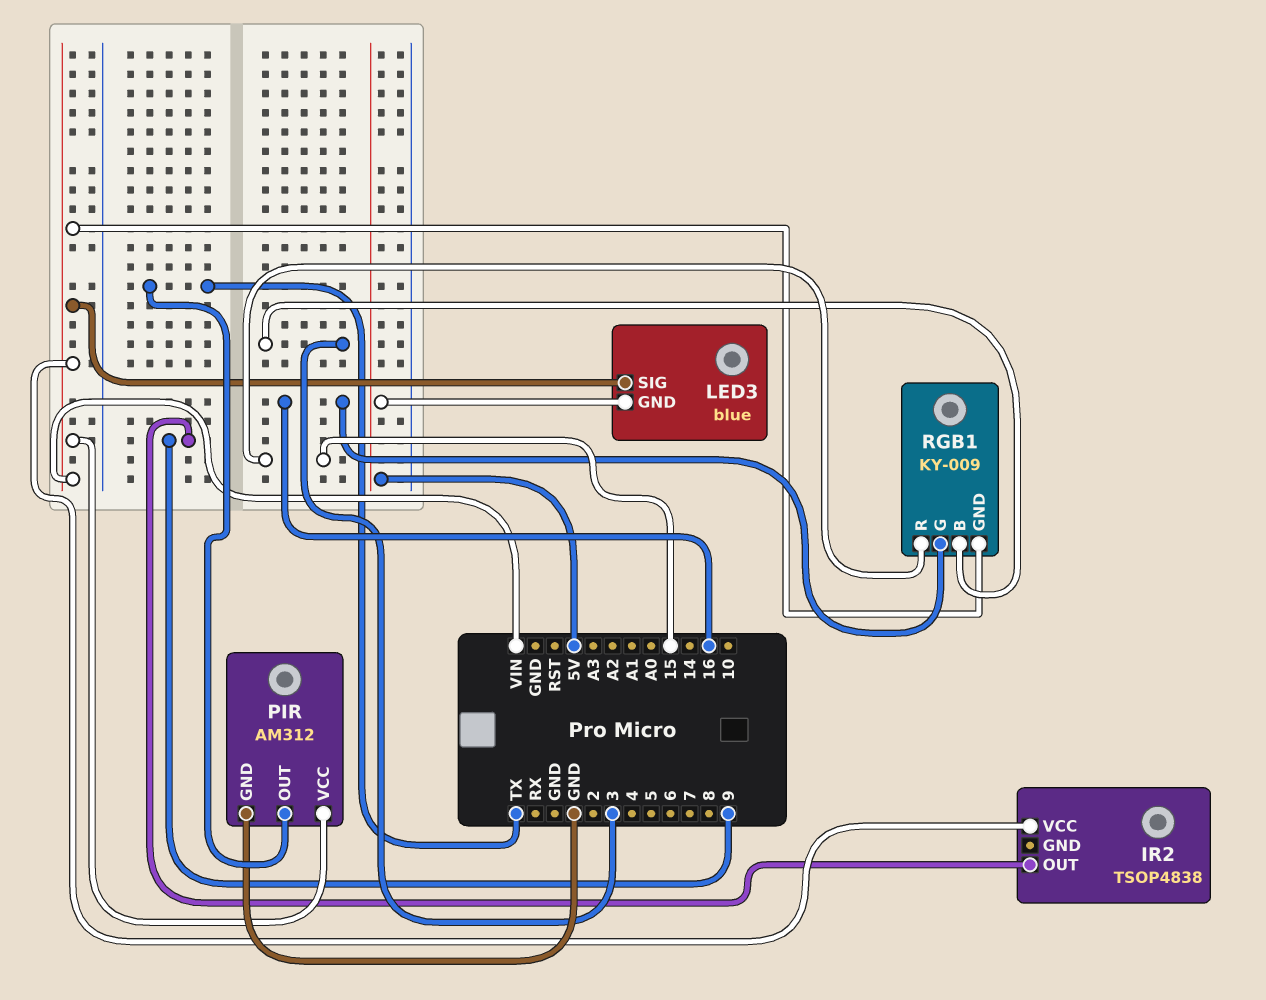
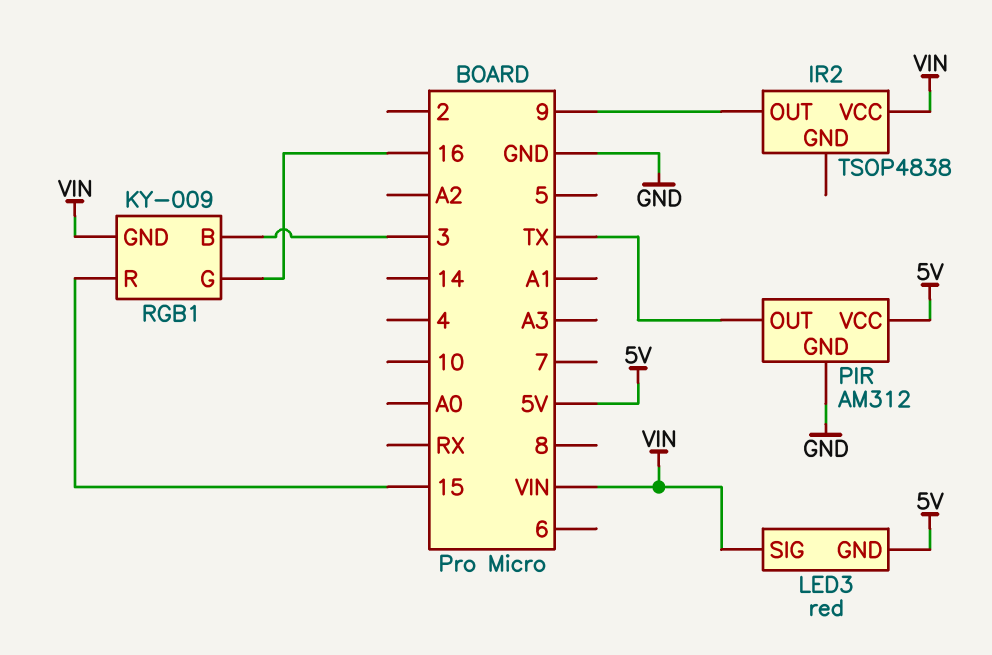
LED3: blue -> red
PIR pin VCC: VIN -> 5V

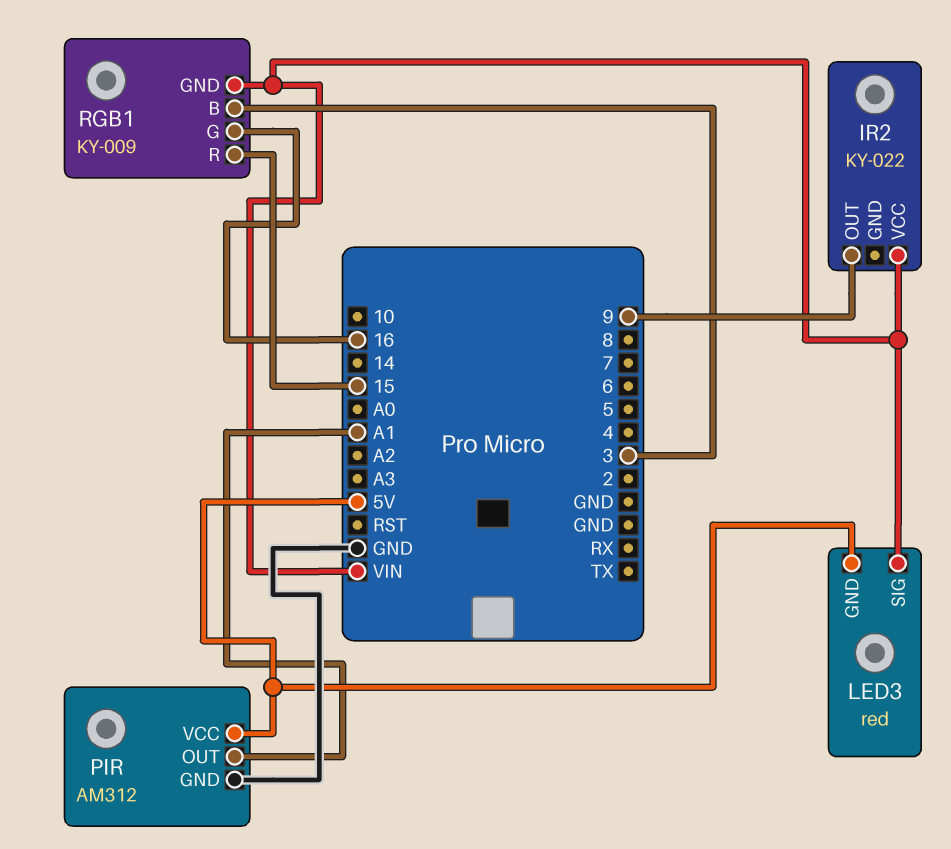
IR2: TSOP4838 -> KY-022
PIR pin OUT: TX -> A1

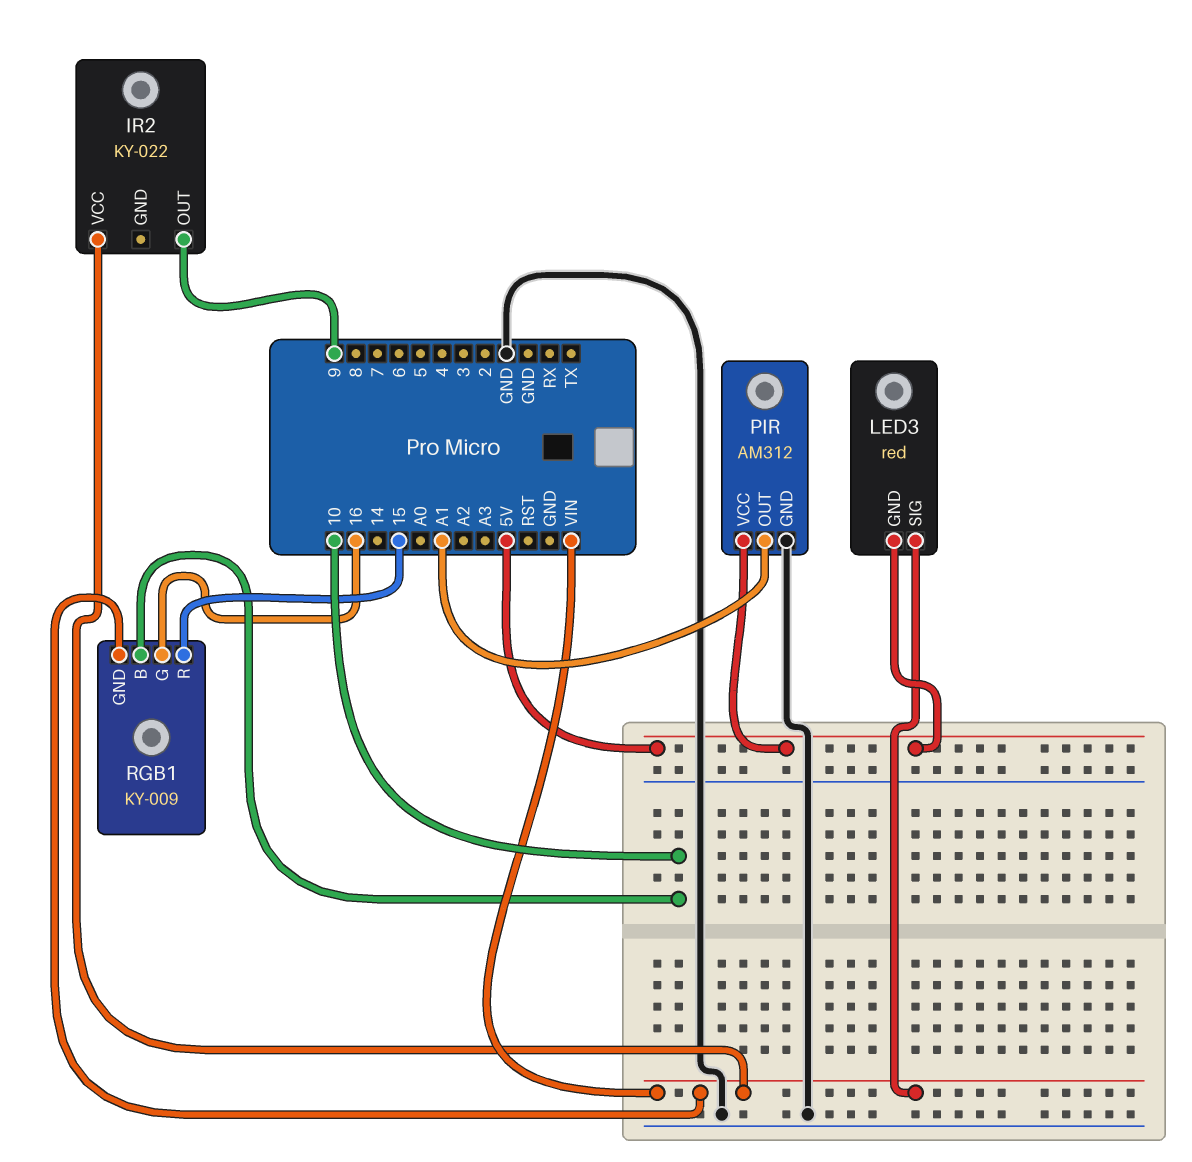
RGB1 pin B: 3 -> 10

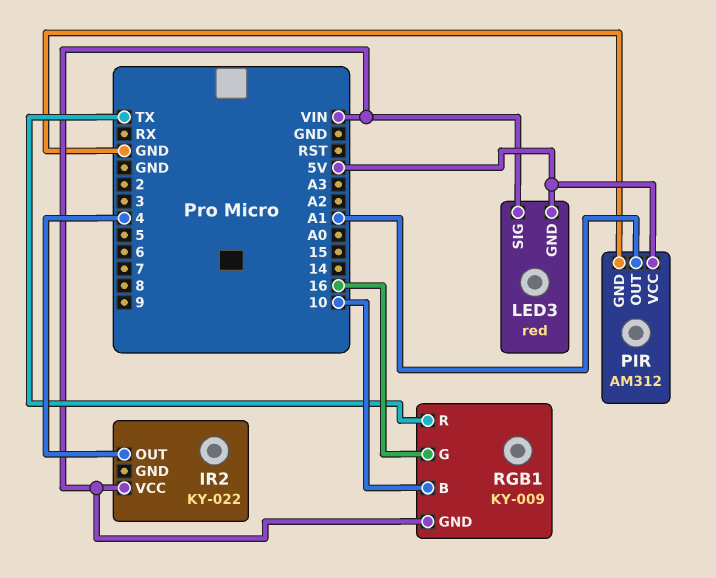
IR2 pin OUT: 9 -> 4
RGB1 pin R: 15 -> TX

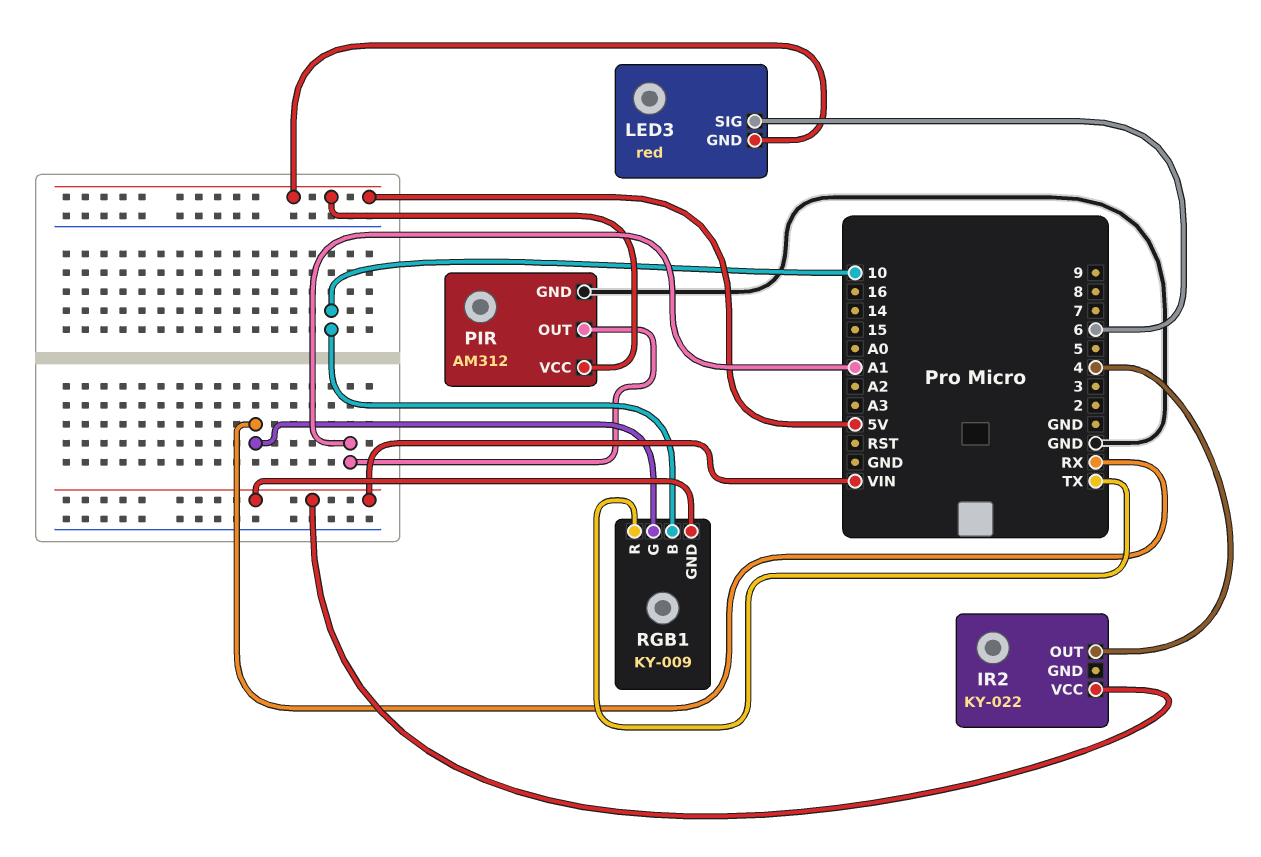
LED3 pin SIG: VIN -> 6
RGB1 pin G: 16 -> RX

